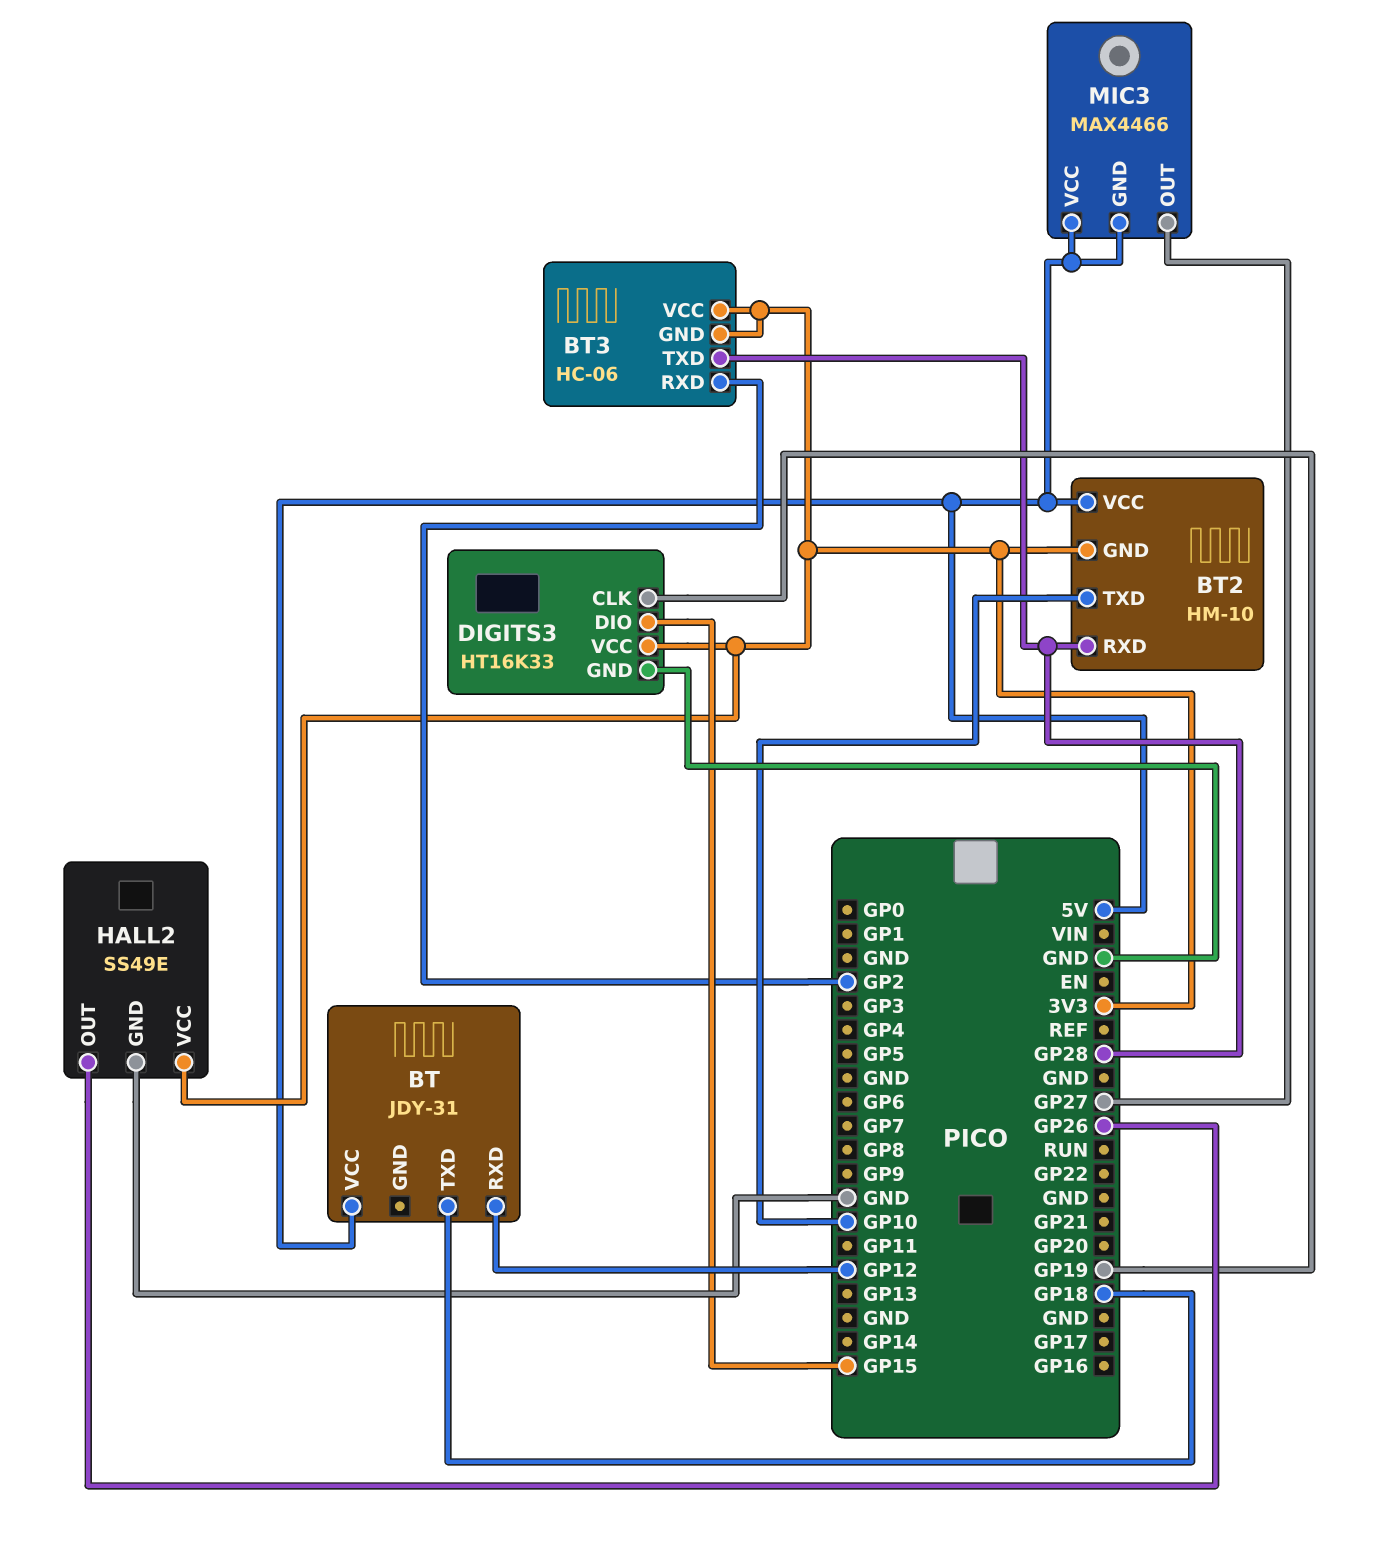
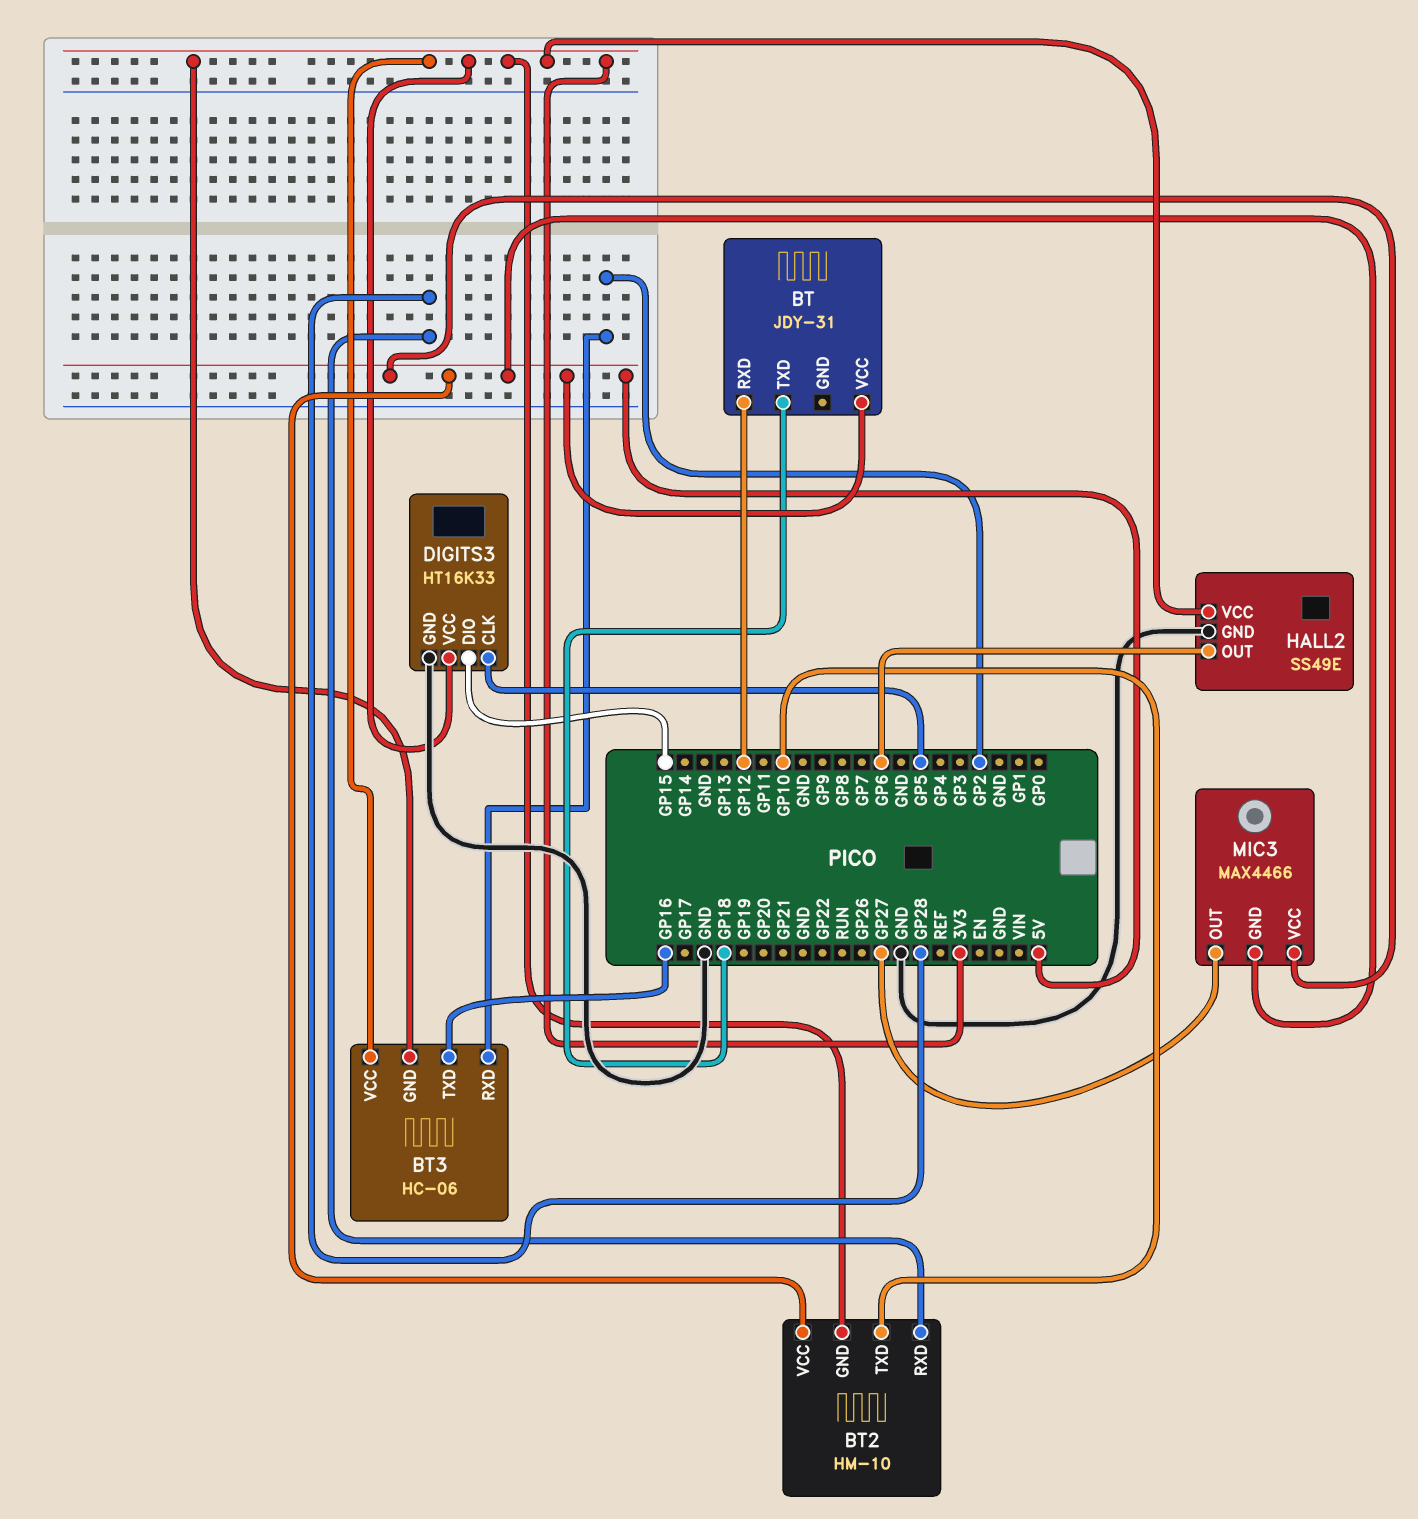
BT3 pin TXD: GP28 -> GP16
DIGITS3 pin CLK: GP19 -> GP5
HALL2 pin OUT: GP26 -> GP6

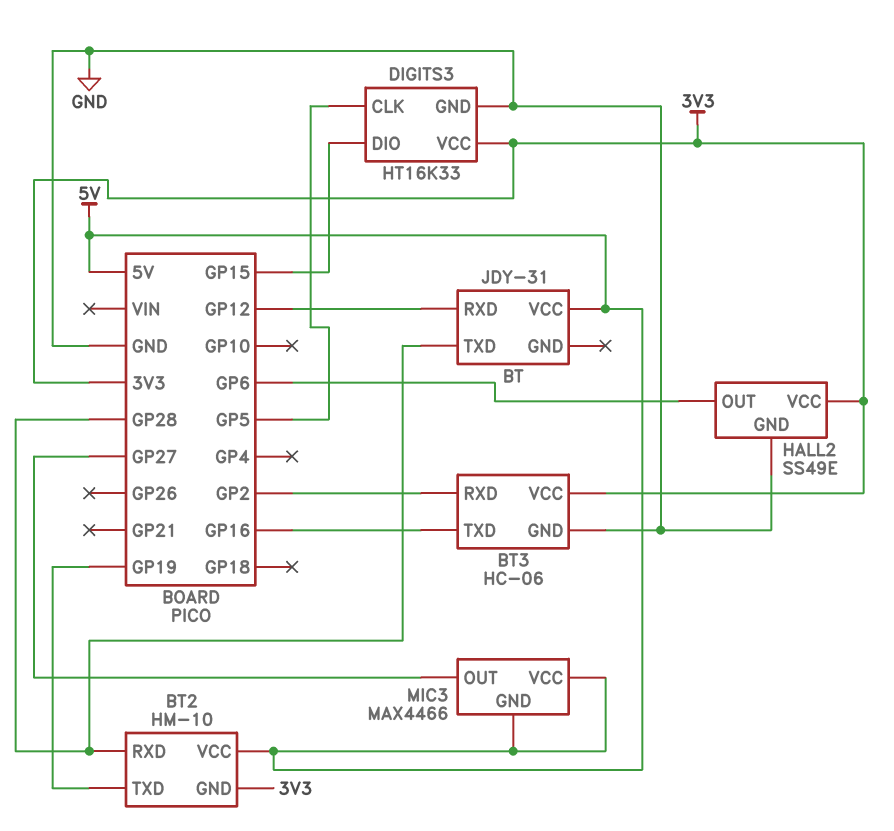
BT pin TXD: GP18 -> GP28
BT2 pin TXD: GP10 -> GP19
BT3 pin GND: 3V3 -> GND

